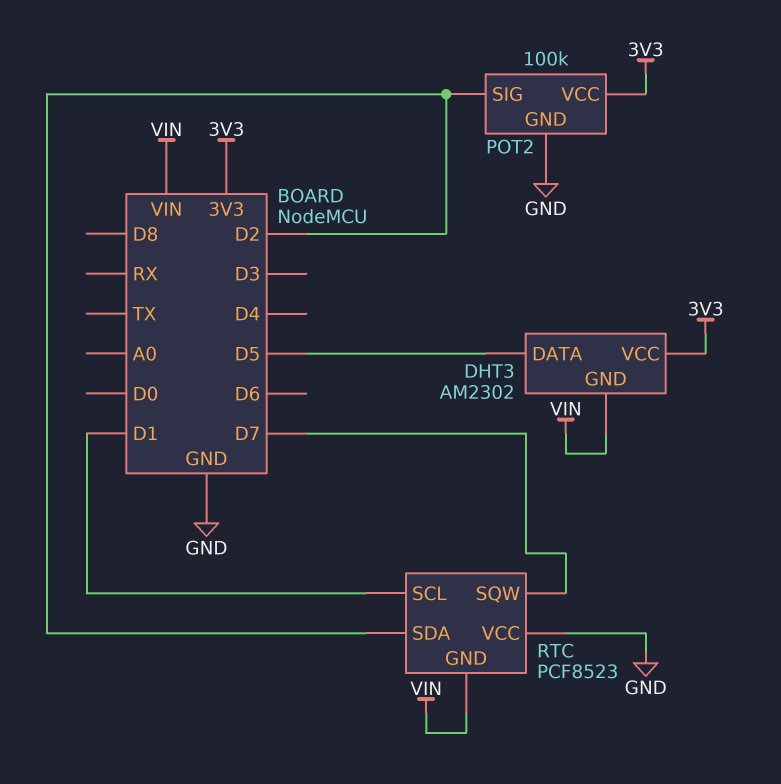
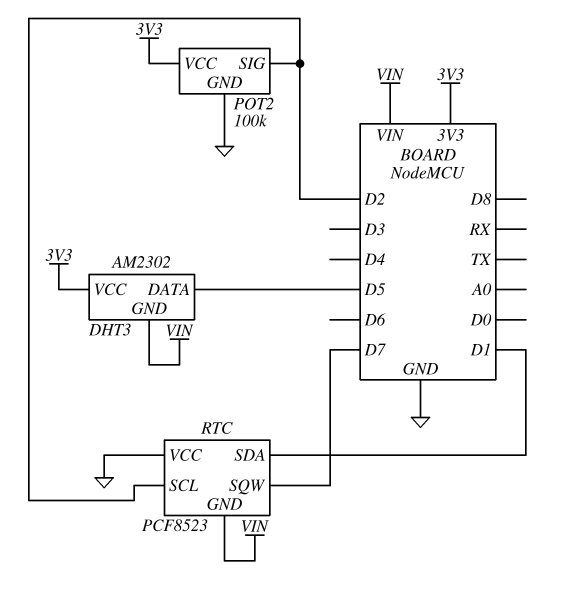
RTC pin SCL: D1 -> D2
RTC pin SDA: D2 -> D1

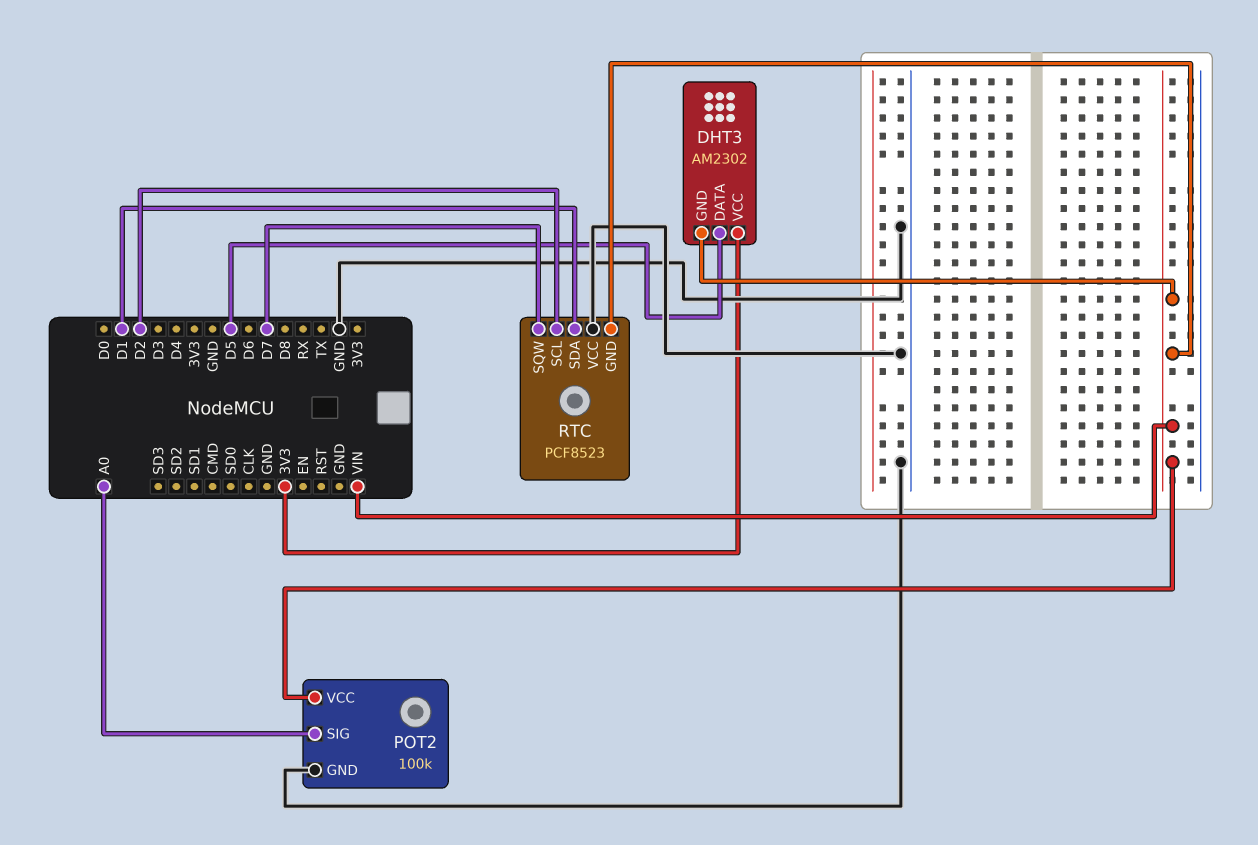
POT2 pin SIG: D2 -> A0
POT2 pin VCC: 3V3 -> VIN

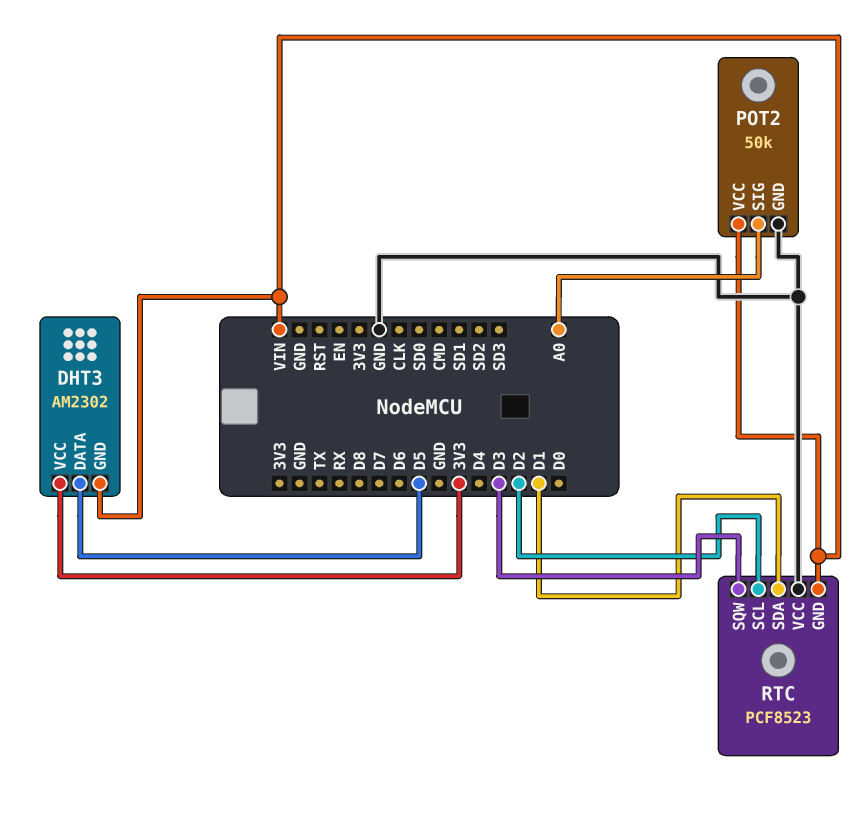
POT2: 100k -> 50k
RTC pin SQW: D7 -> D3

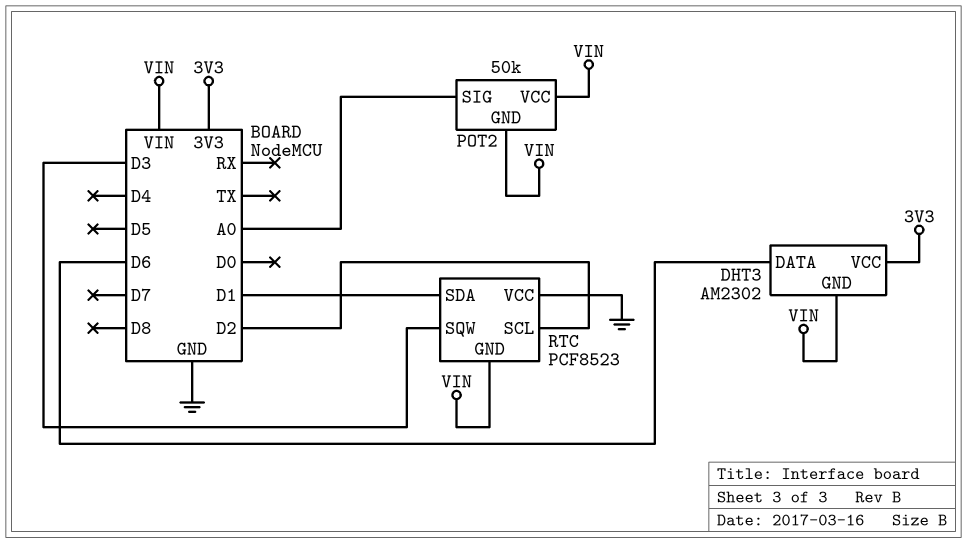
DHT3 pin DATA: D5 -> D6
POT2 pin GND: GND -> VIN

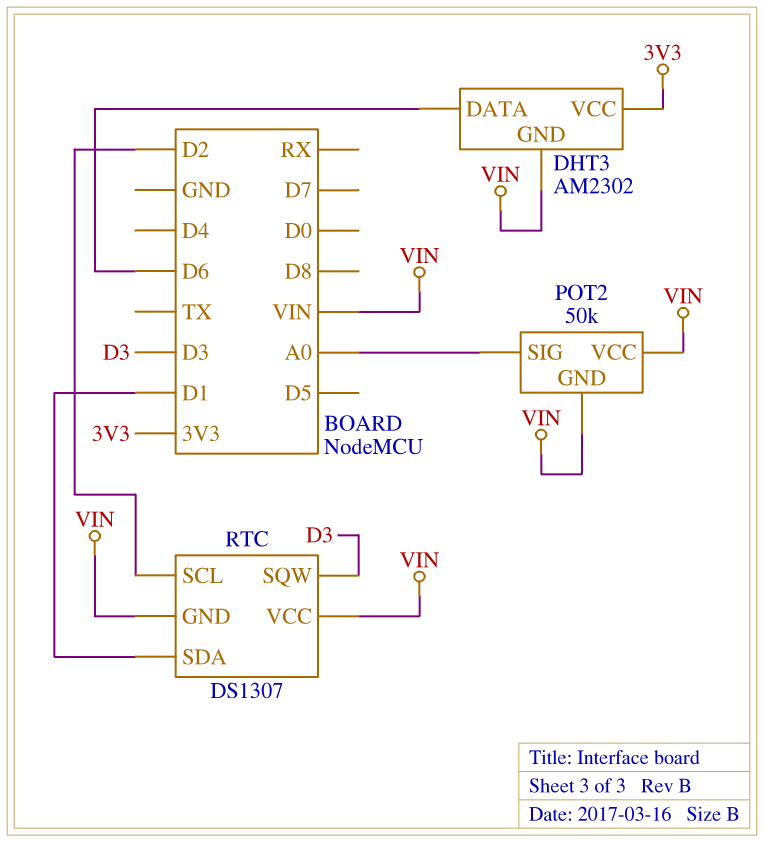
RTC: PCF8523 -> DS1307
RTC pin VCC: GND -> VIN

